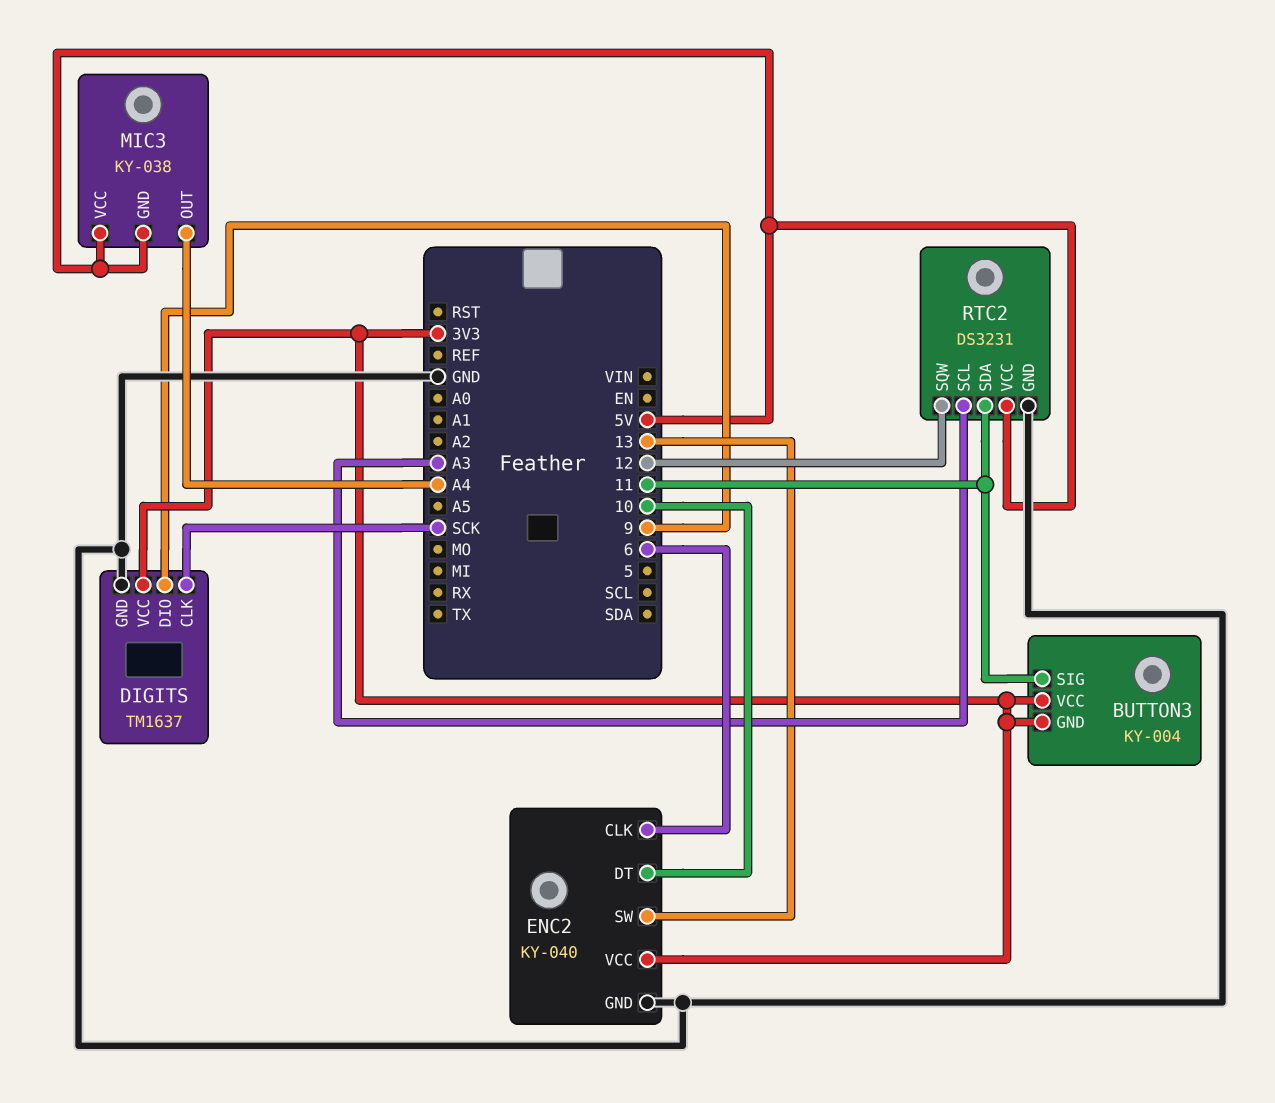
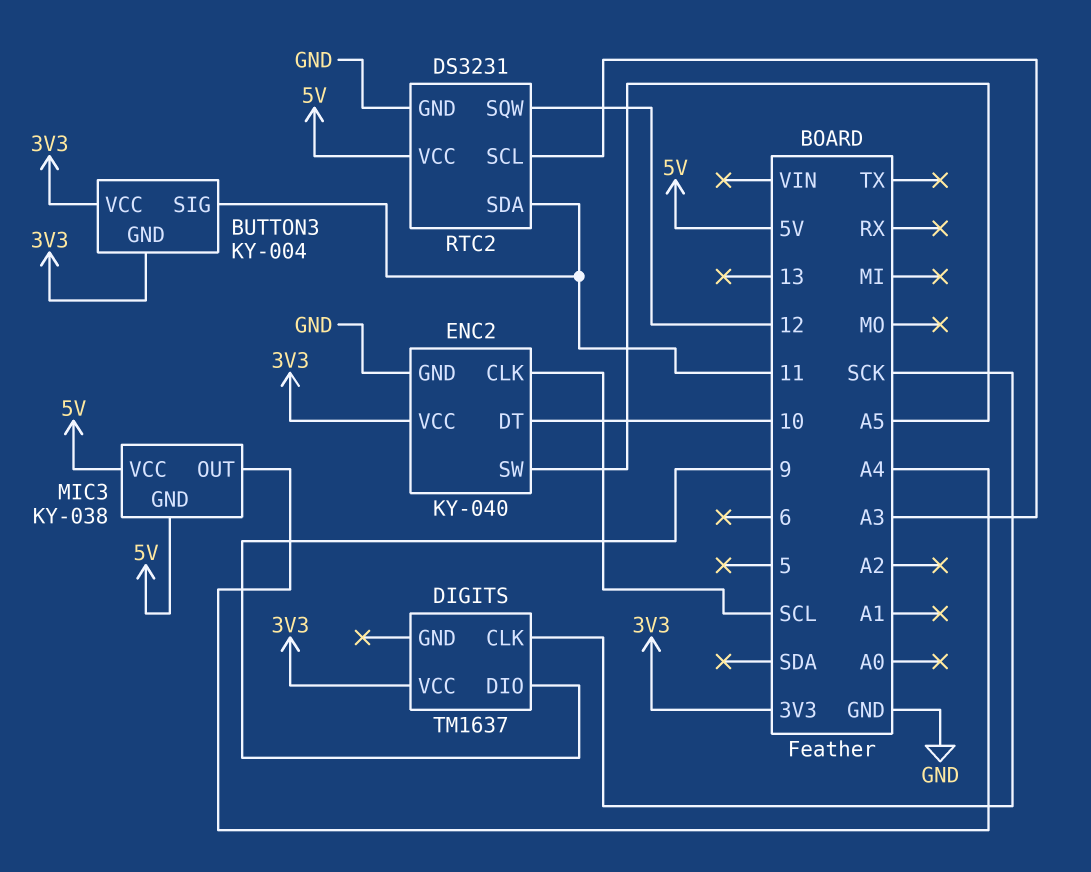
DIGITS pin GND: GND -> none
ENC2 pin CLK: 6 -> SCL
ENC2 pin SW: 13 -> A5

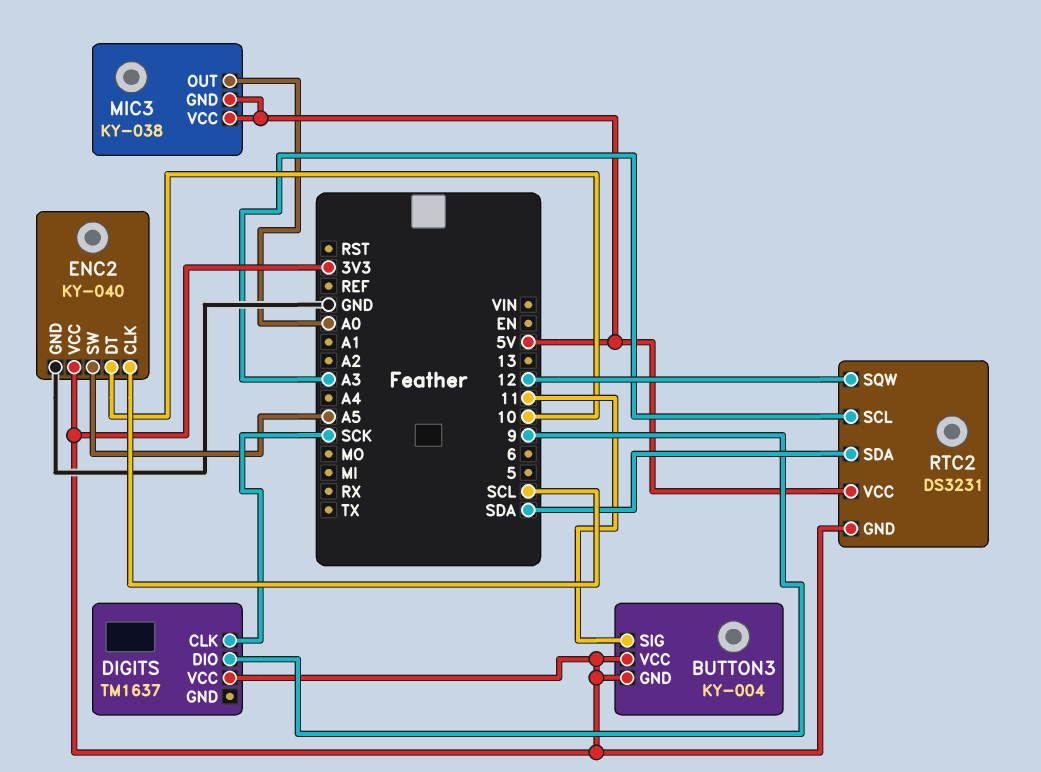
MIC3 pin OUT: A4 -> A0
RTC2 pin GND: GND -> 3V3
RTC2 pin SDA: 11 -> SDA

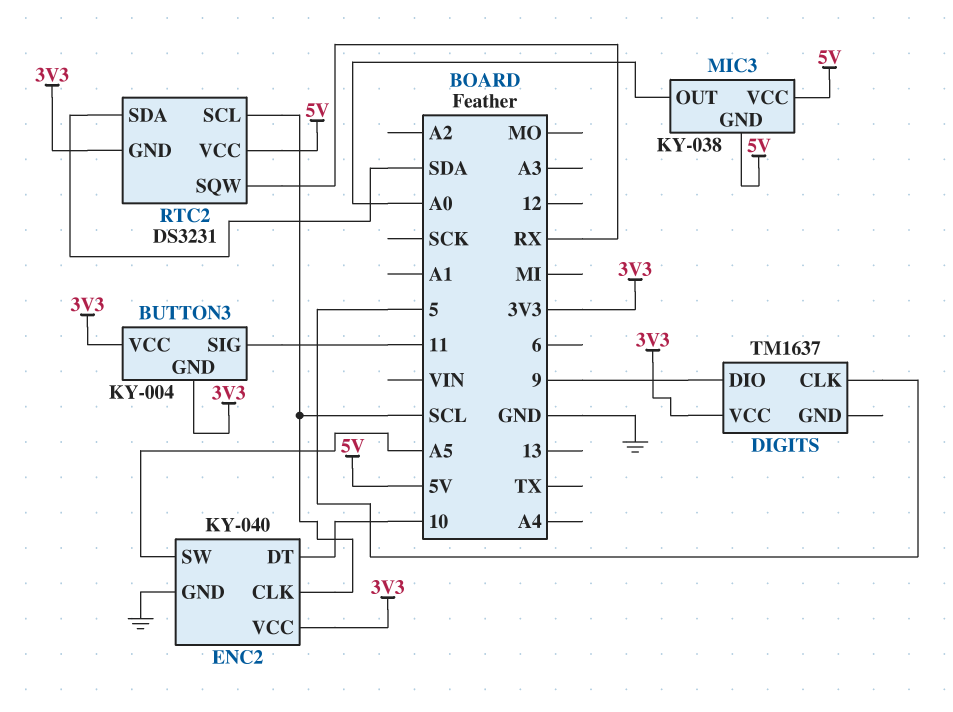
DIGITS pin CLK: SCK -> 5
RTC2 pin SCL: A3 -> SCL
RTC2 pin SQW: 12 -> RX

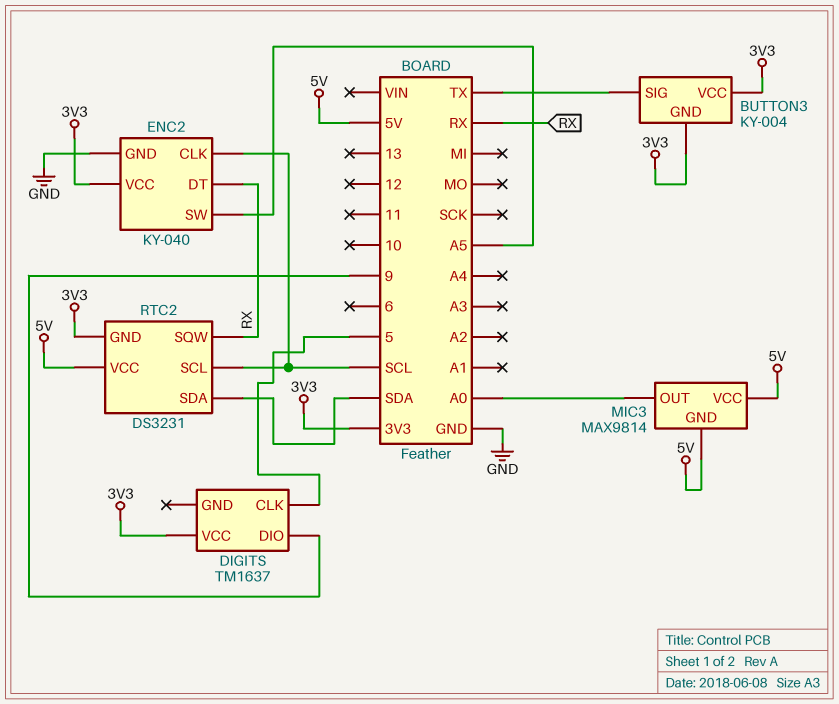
BUTTON3 pin SIG: 11 -> TX
ENC2 pin DT: 10 -> RX
MIC3: KY-038 -> MAX9814

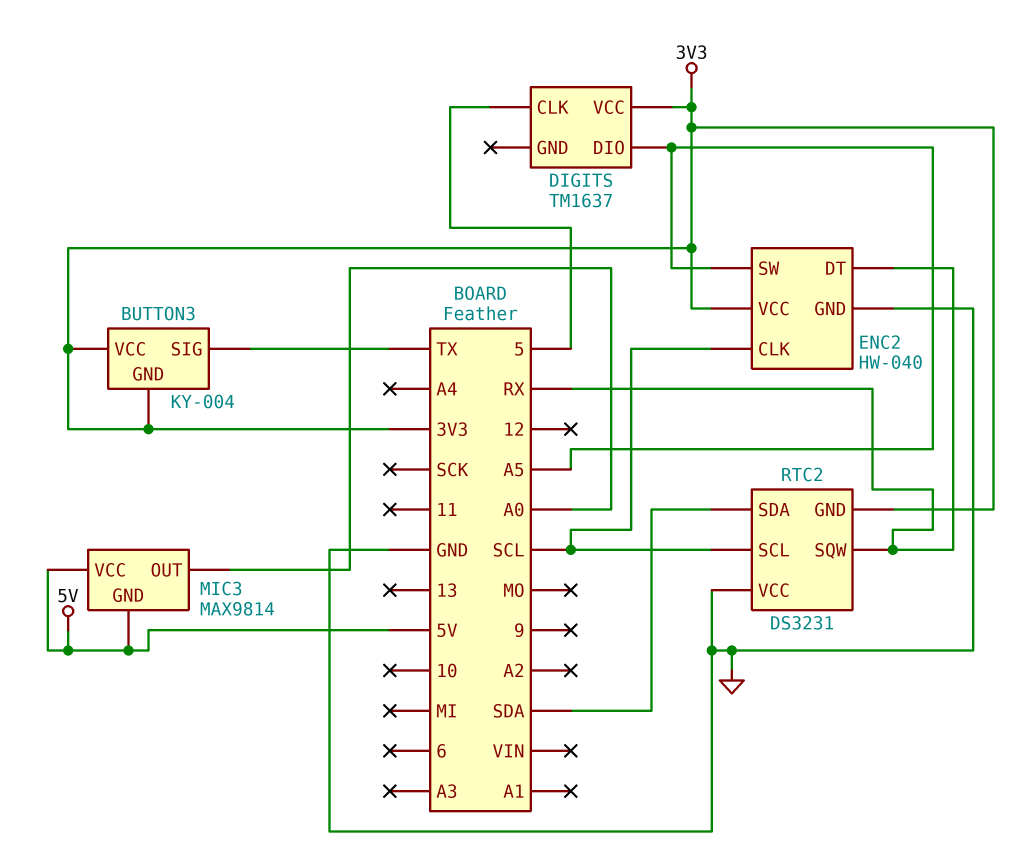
DIGITS pin DIO: 9 -> A5
ENC2: KY-040 -> HW-040
RTC2 pin VCC: 5V -> GND

